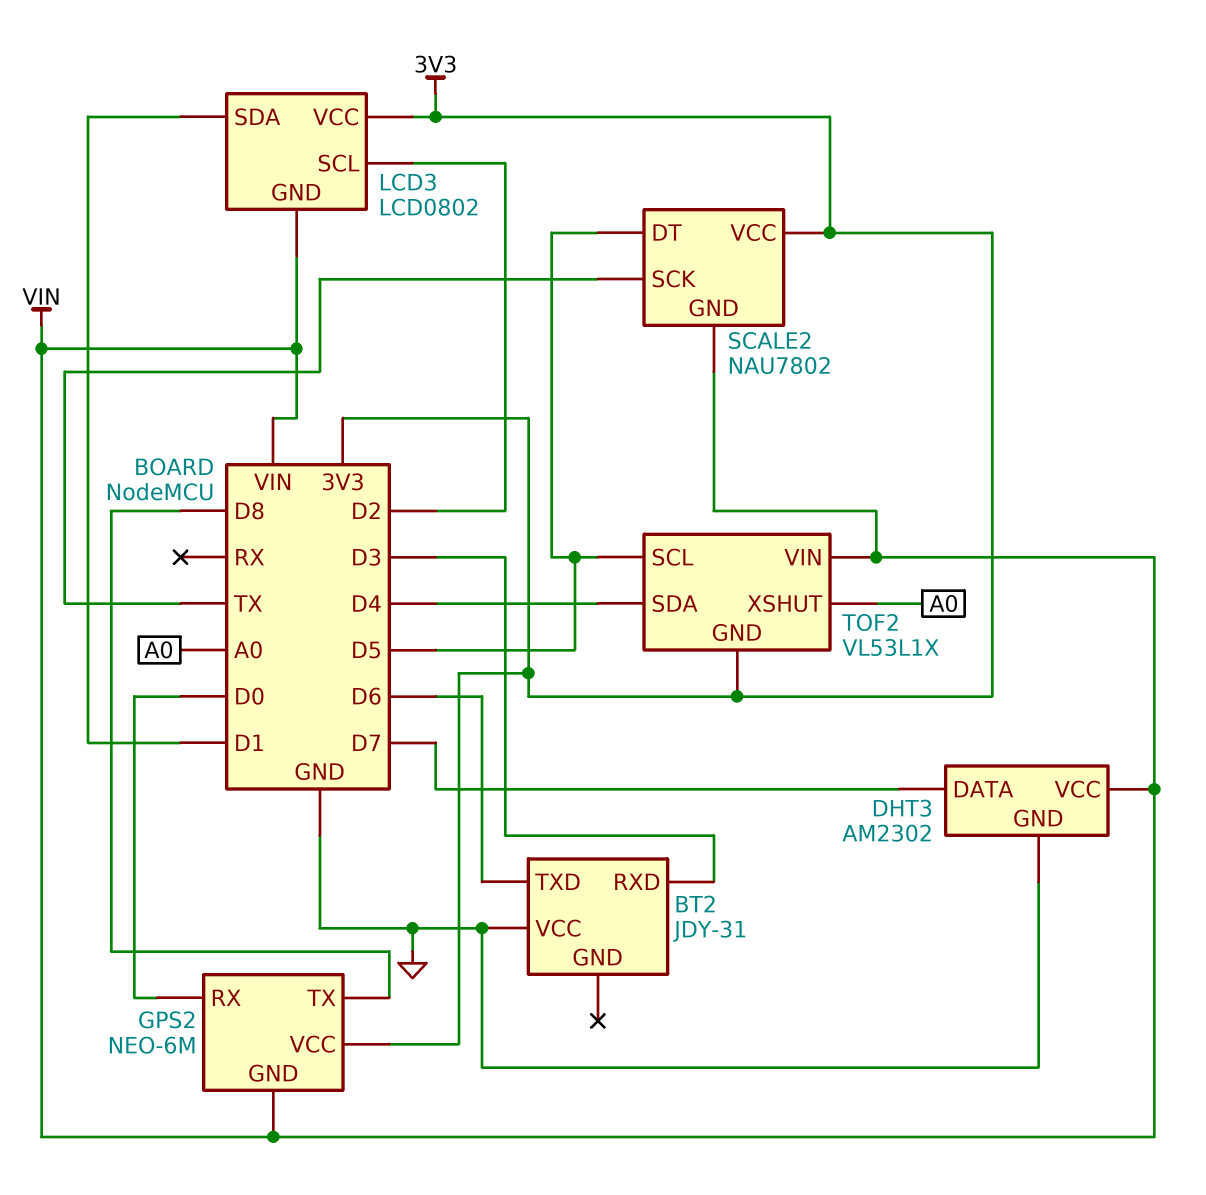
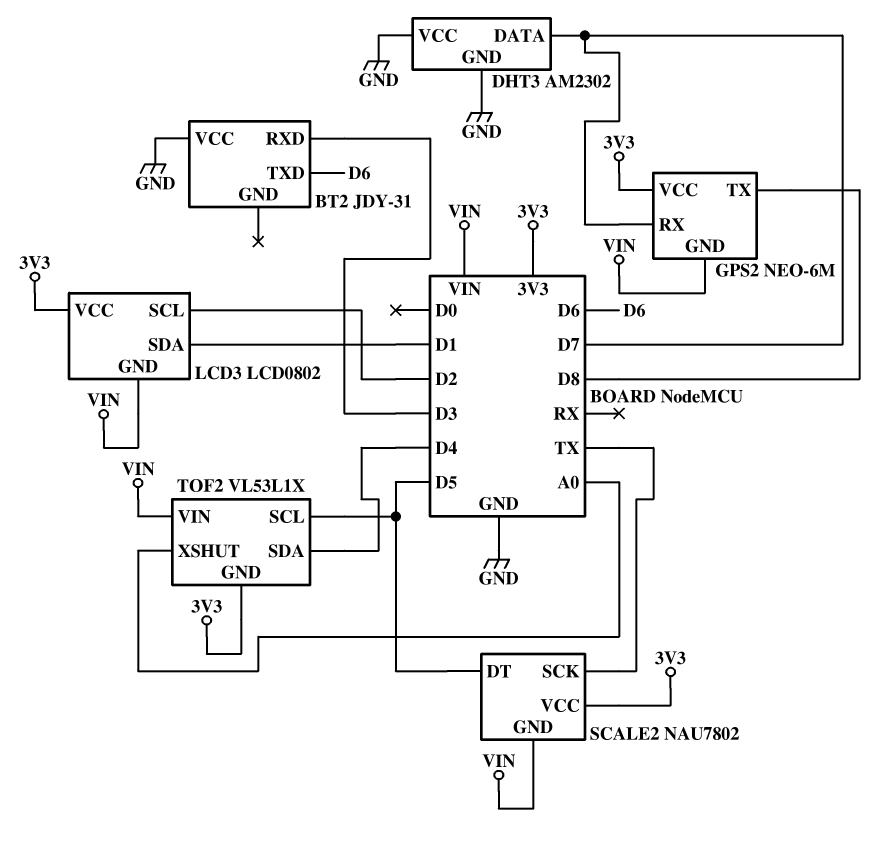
DHT3 pin VCC: VIN -> GND
GPS2 pin RX: D0 -> D7

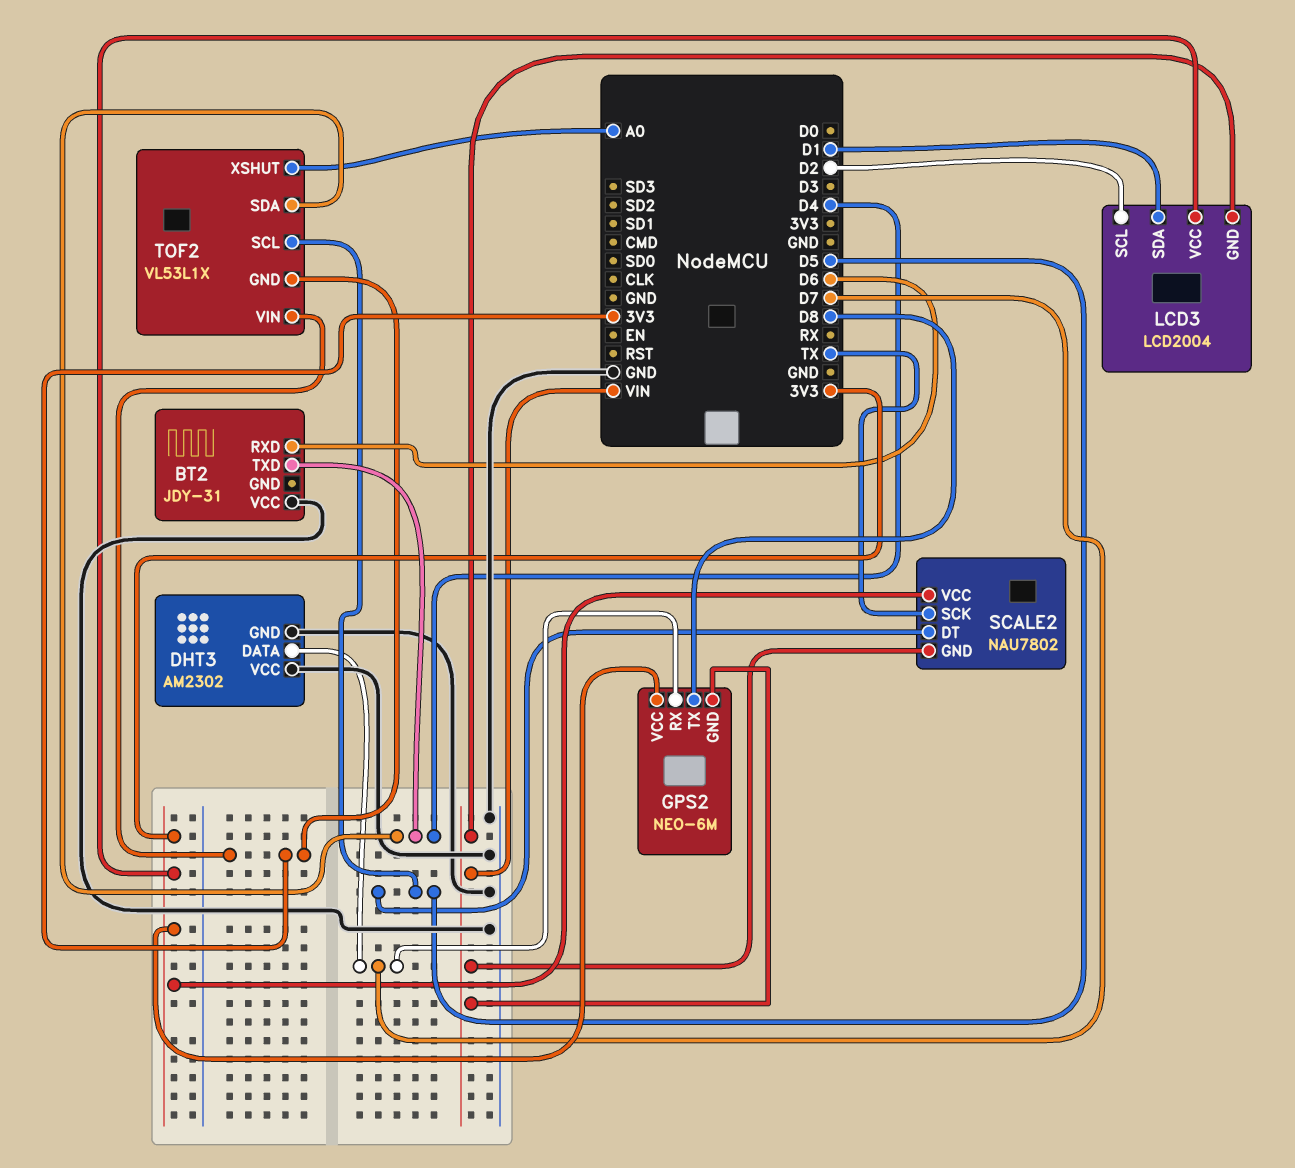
BT2 pin RXD: D3 -> D6
BT2 pin TXD: D6 -> D4
LCD3: LCD0802 -> LCD2004
TOF2 pin VIN: VIN -> 3V3

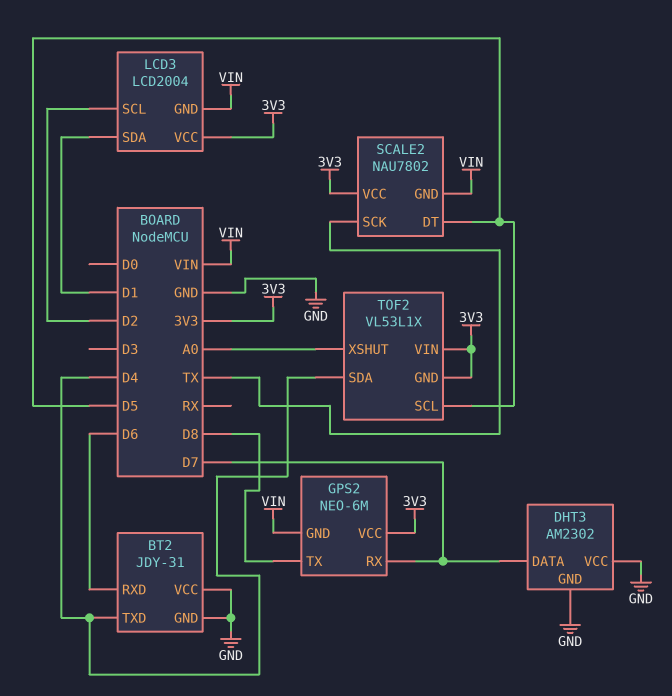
BT2 pin GND: none -> GND

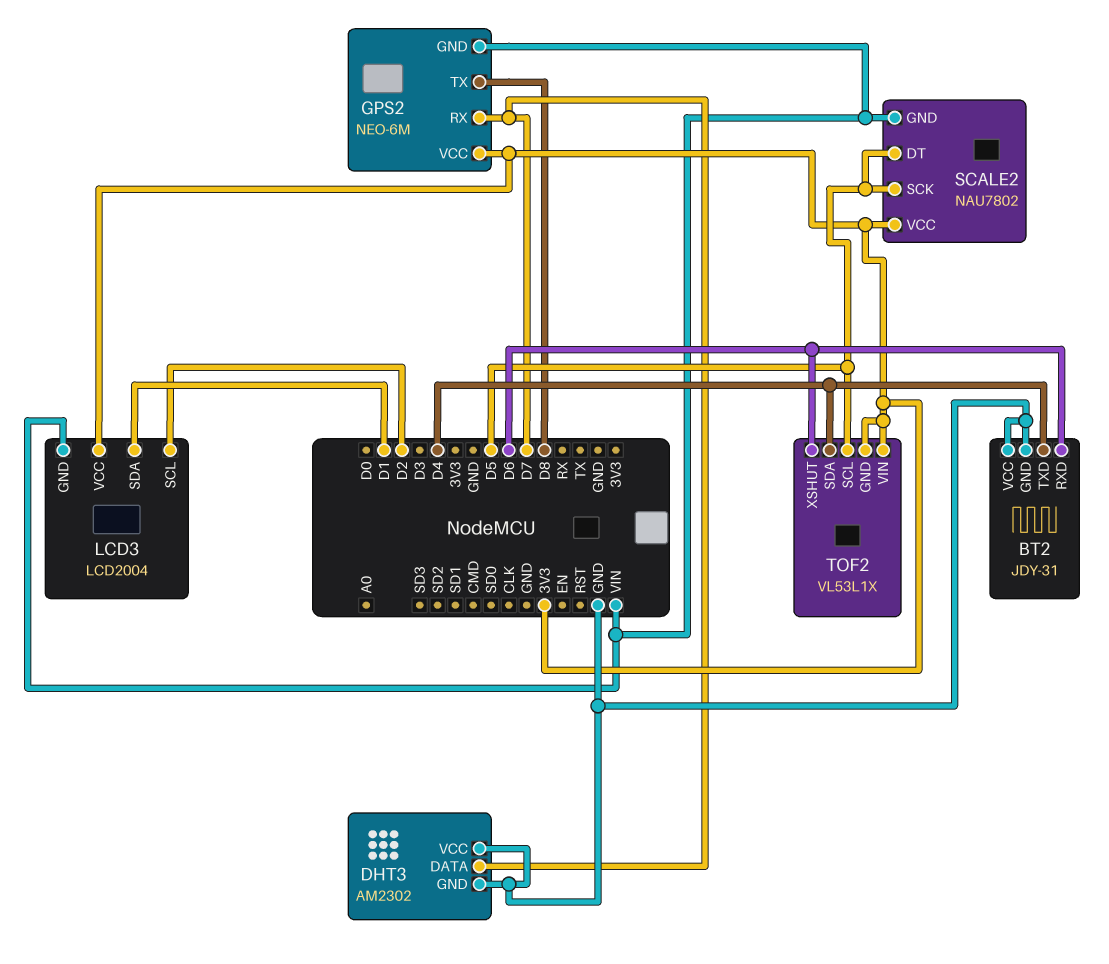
SCALE2 pin SCK: TX -> D5
TOF2 pin XSHUT: A0 -> D6

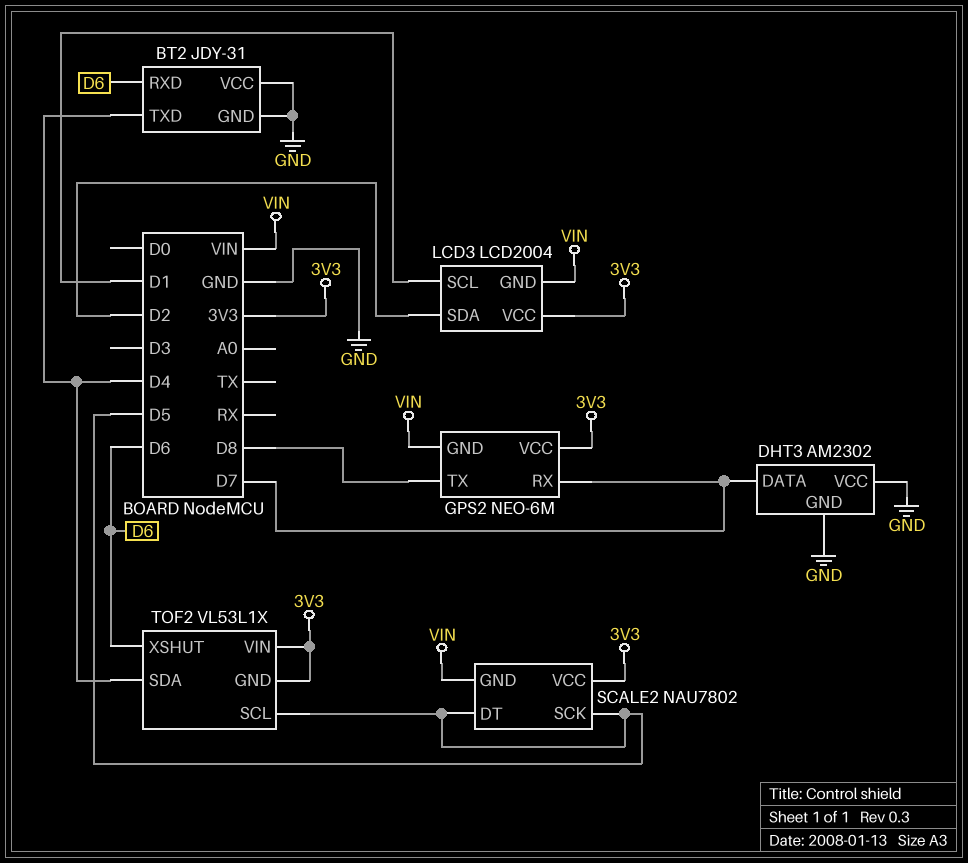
LCD3 pin SCL: D2 -> D1
LCD3 pin SDA: D1 -> D2

